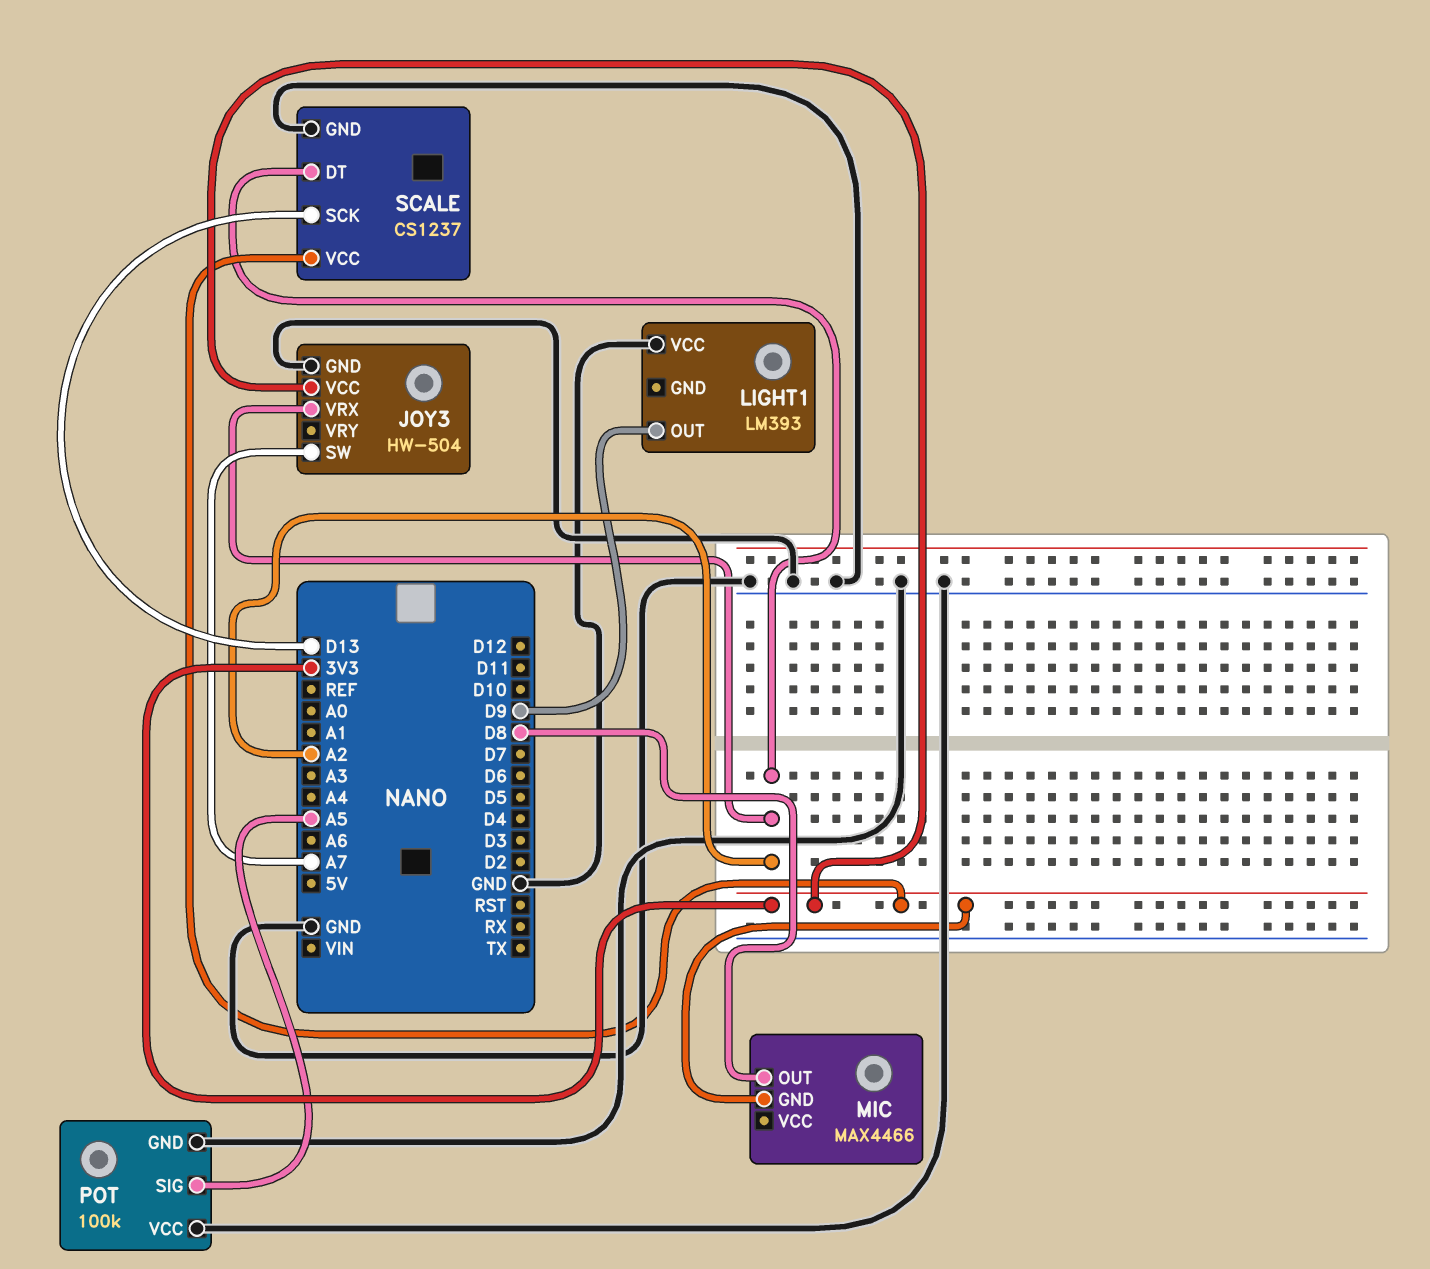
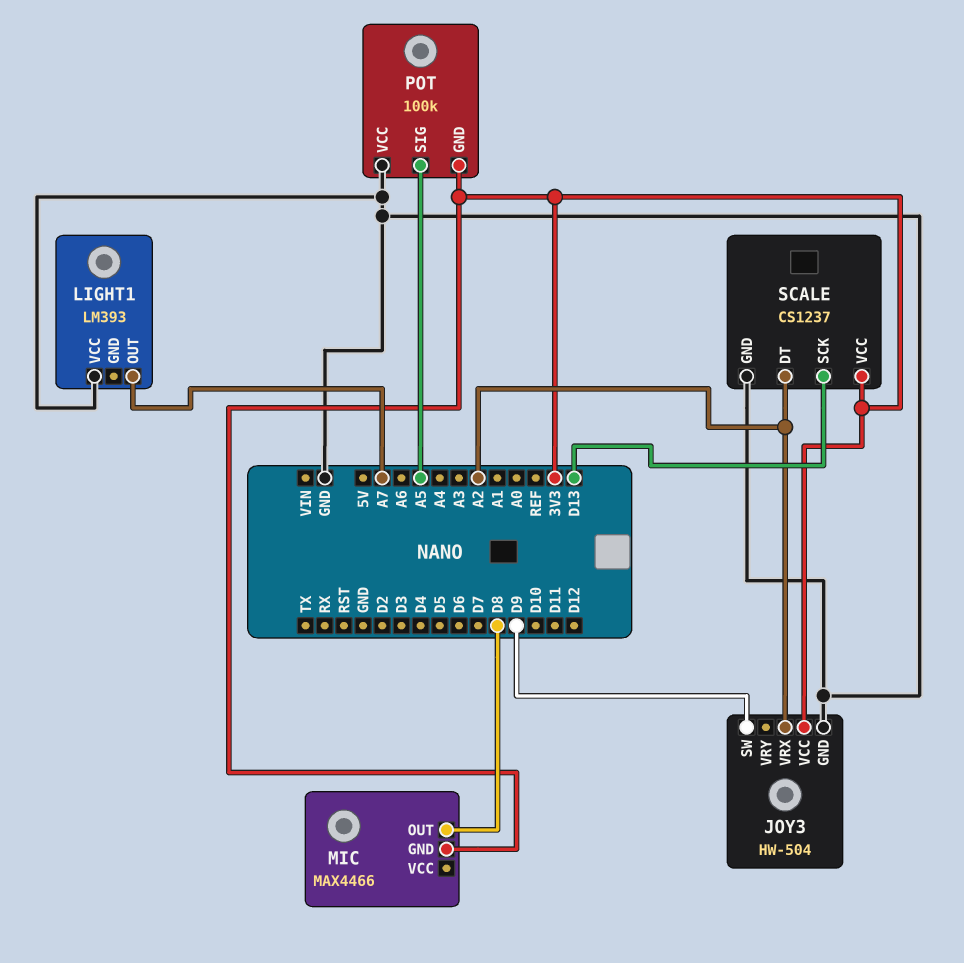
JOY3 pin SW: A7 -> D9
LIGHT1 pin OUT: D9 -> A7
POT pin GND: GND -> 3V3

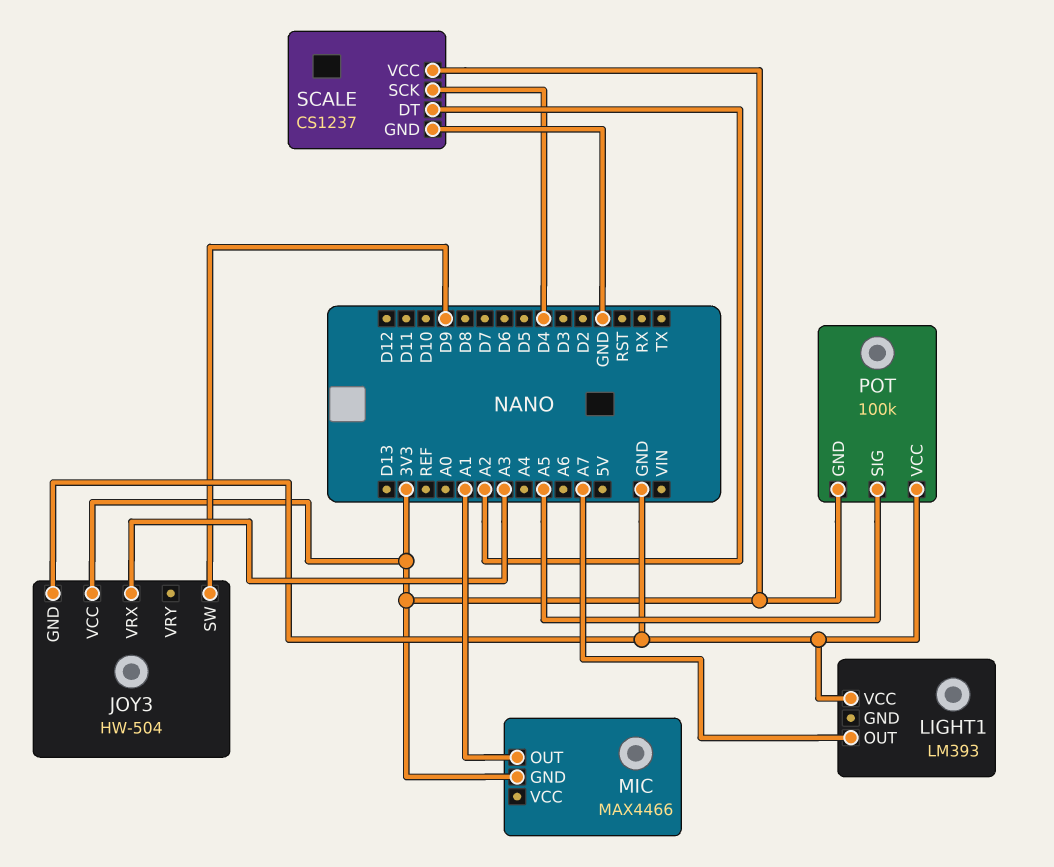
JOY3 pin VRX: A2 -> A3
MIC pin OUT: D8 -> A1
SCALE pin SCK: D13 -> D4

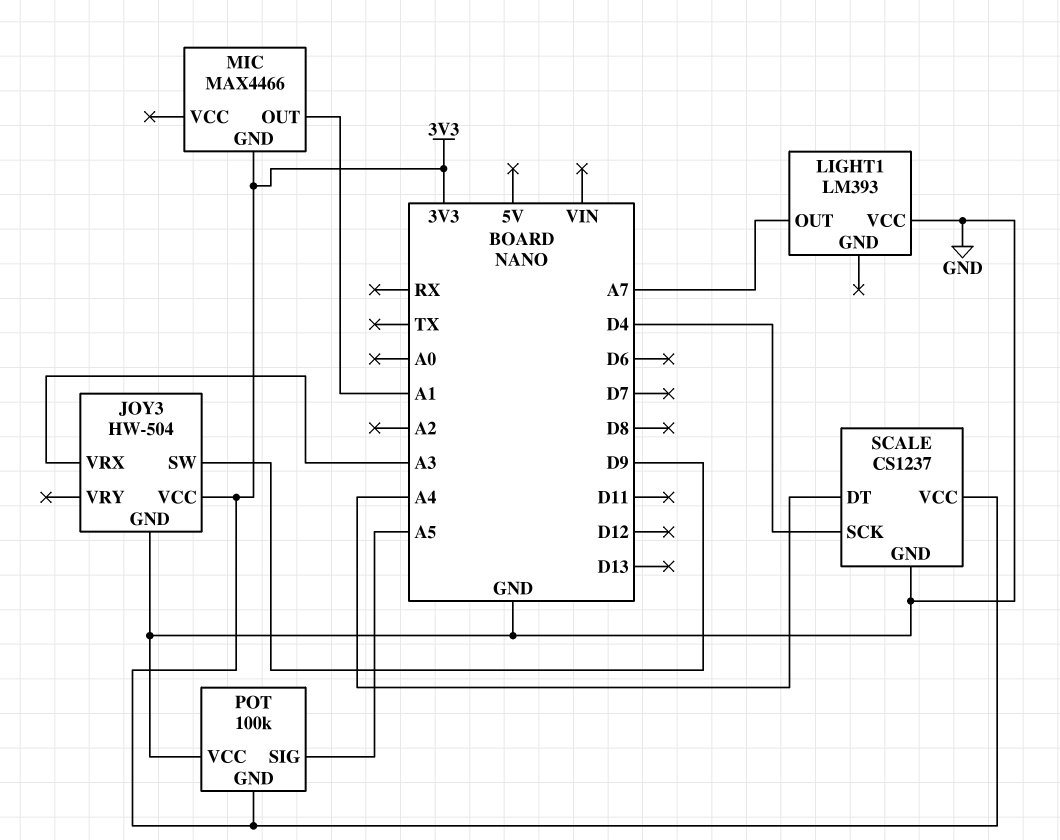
SCALE pin DT: A2 -> A4

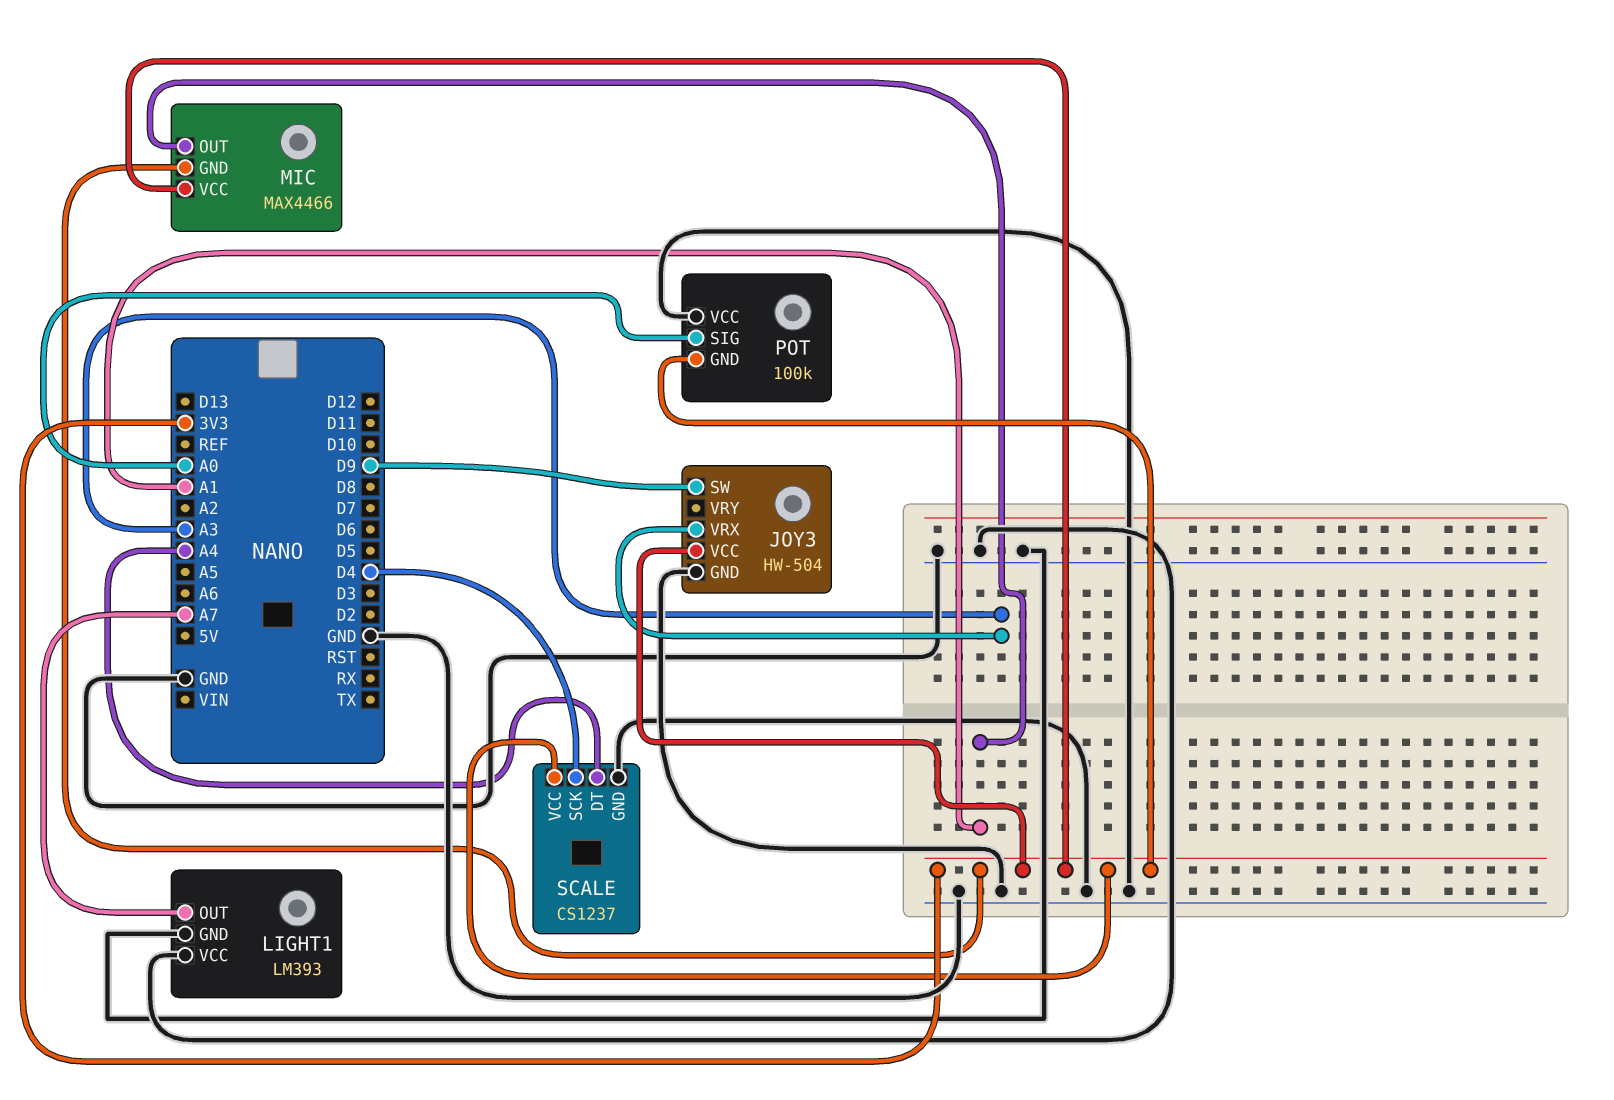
LIGHT1 pin GND: none -> GND
MIC pin VCC: none -> 3V3
POT pin SIG: A5 -> A0

